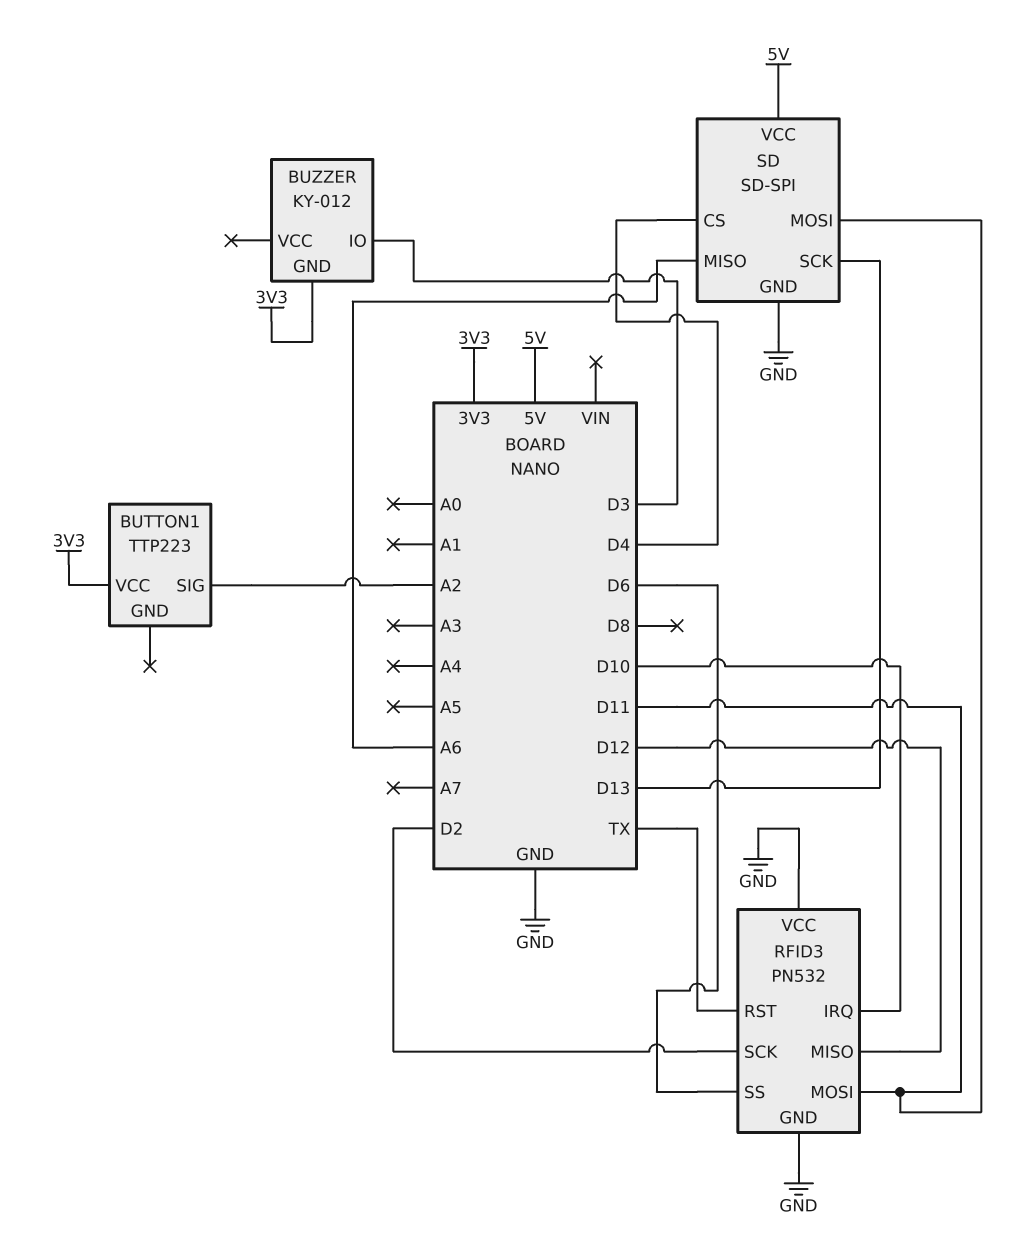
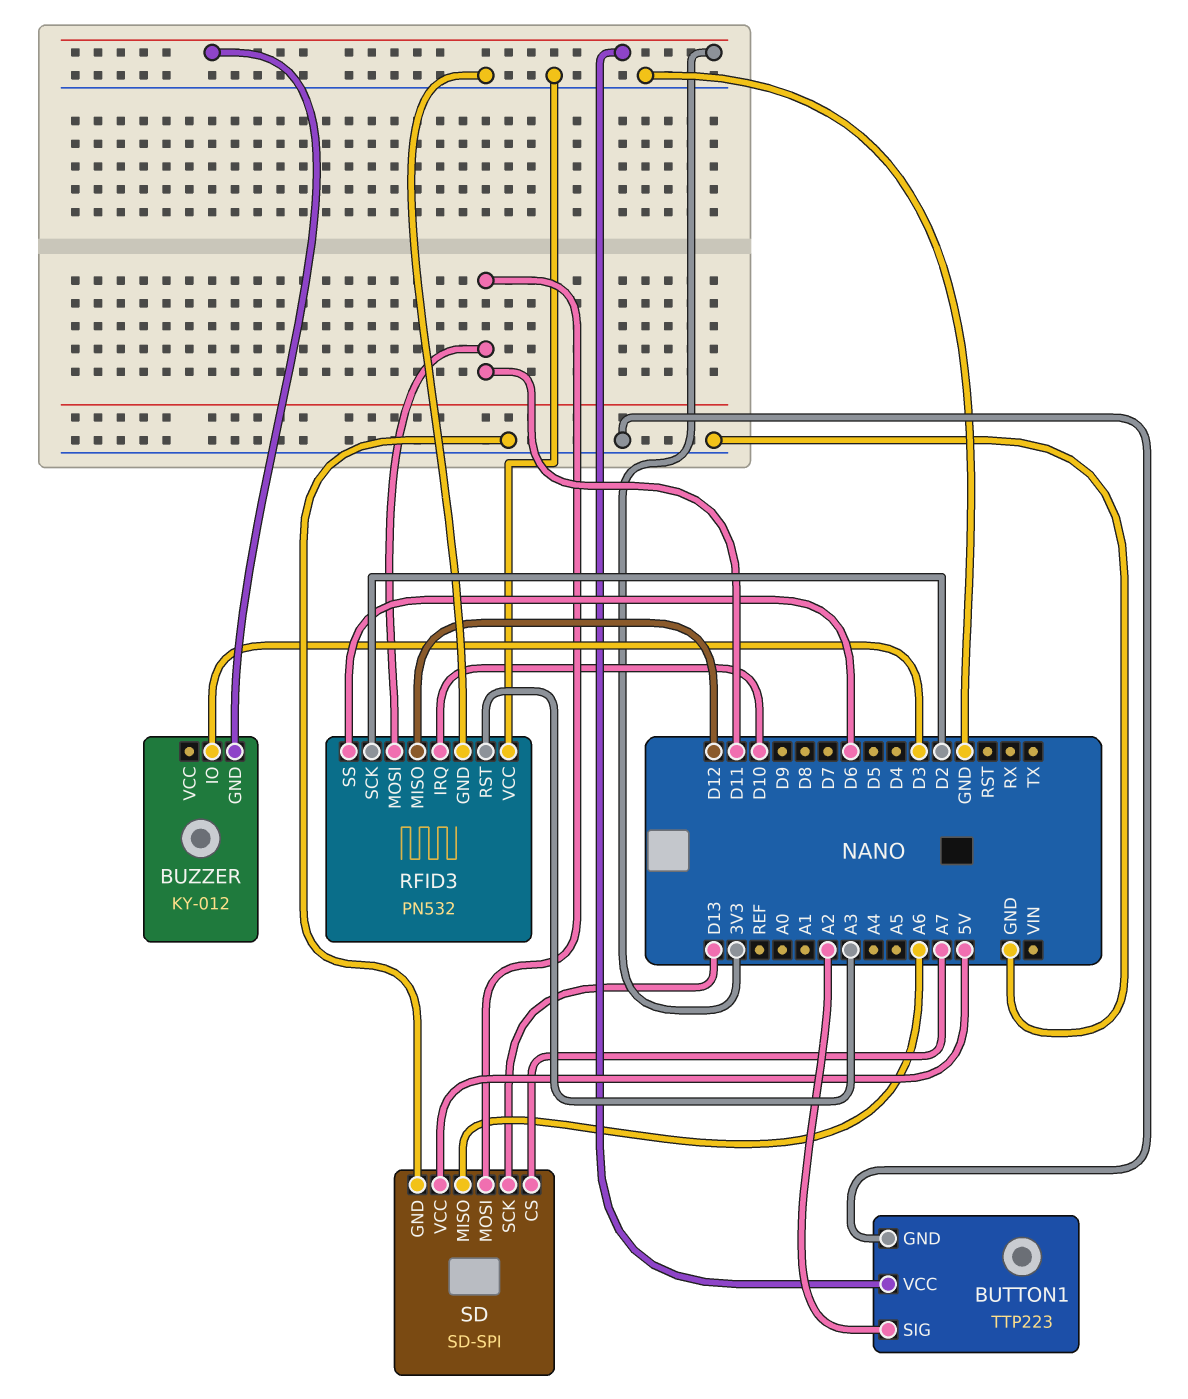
BUTTON1 pin GND: none -> GND
RFID3 pin RST: TX -> A3
SD pin CS: D4 -> A7

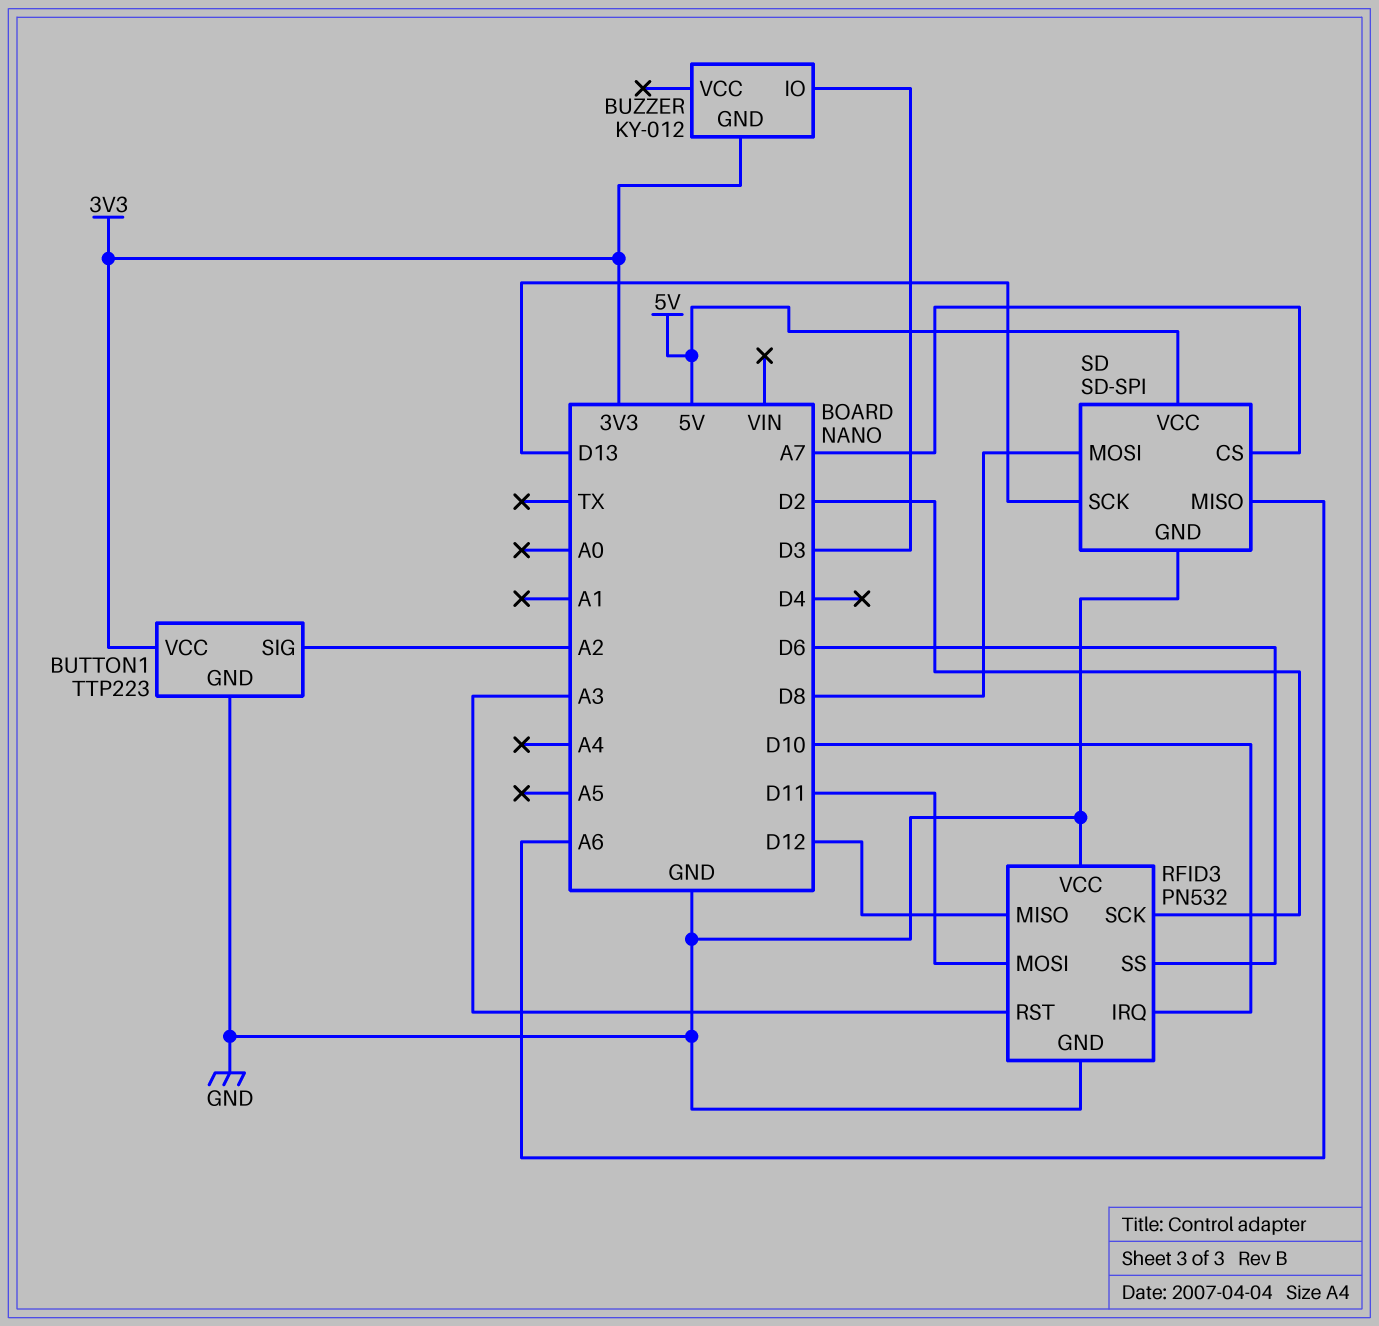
SD pin MOSI: D11 -> D8

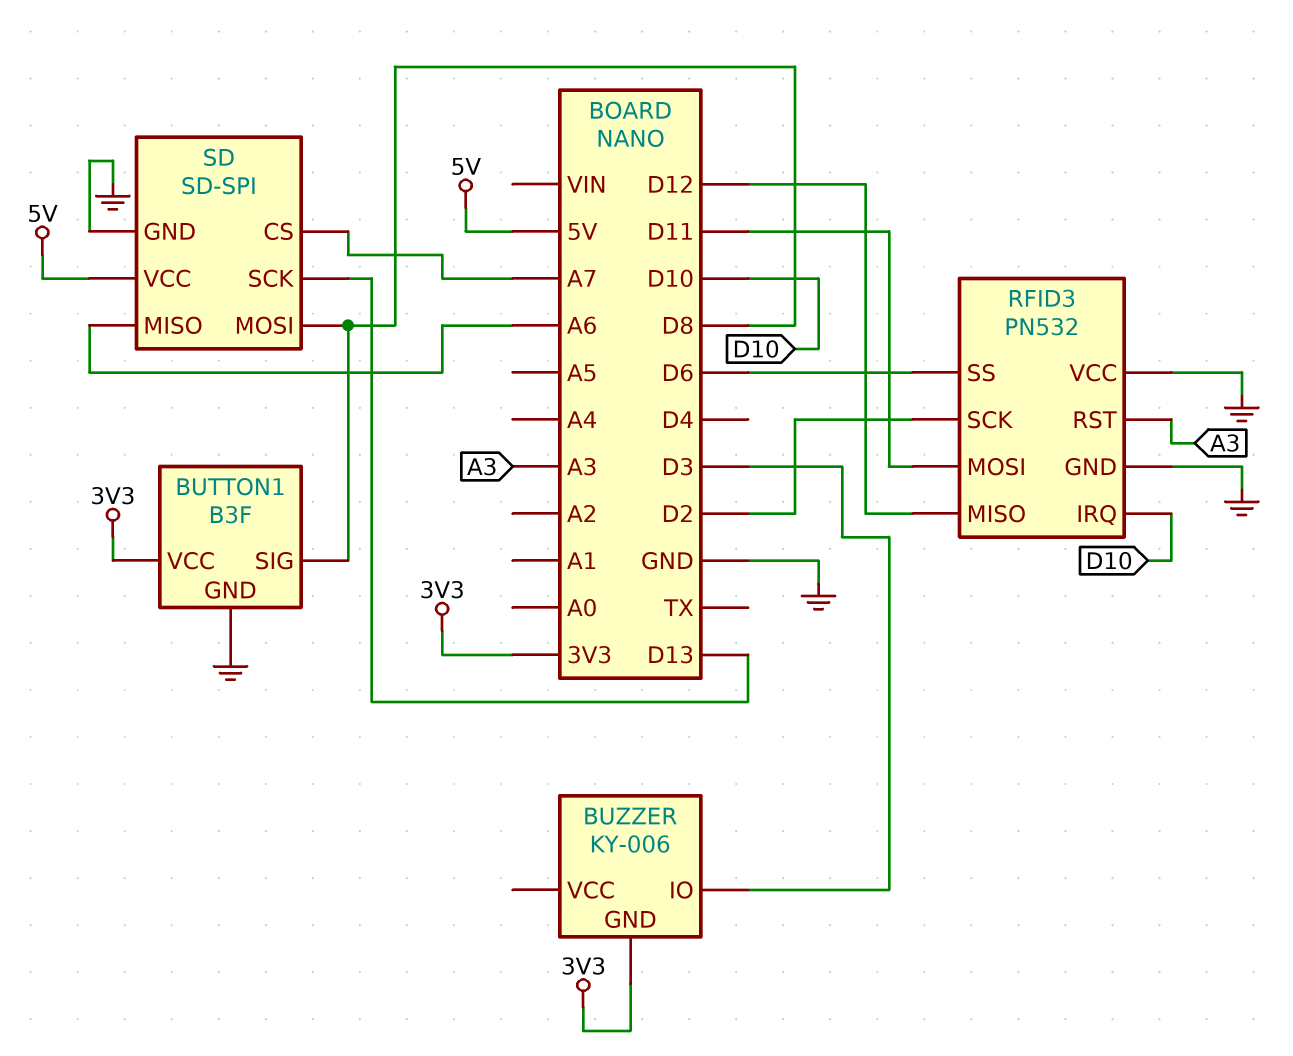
BUTTON1: TTP223 -> B3F
BUTTON1 pin SIG: A2 -> D8
BUZZER: KY-012 -> KY-006

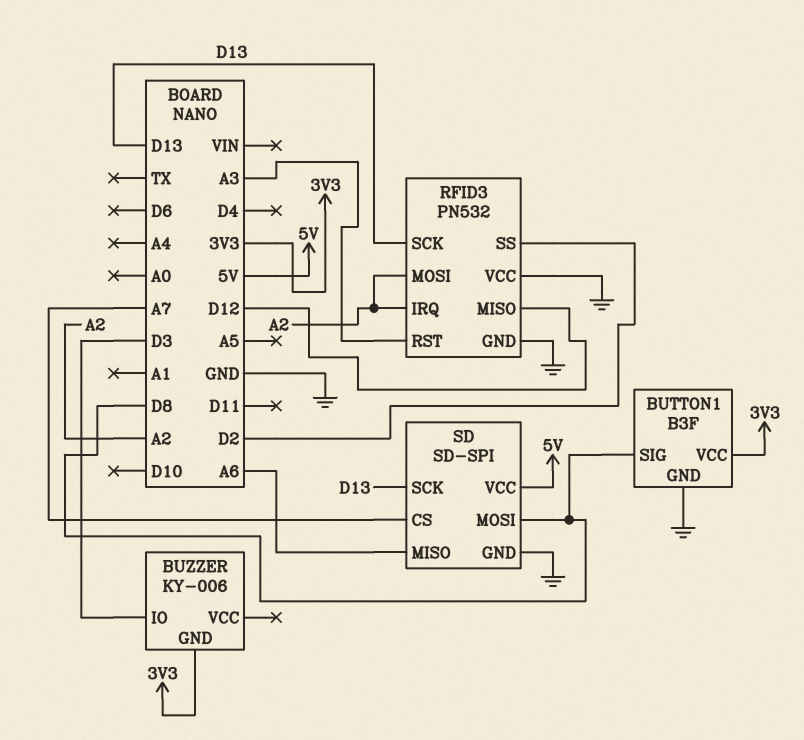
RFID3 pin IRQ: D10 -> A2
RFID3 pin MOSI: D11 -> A2
RFID3 pin SCK: D2 -> D13
RFID3 pin SS: D6 -> D2

